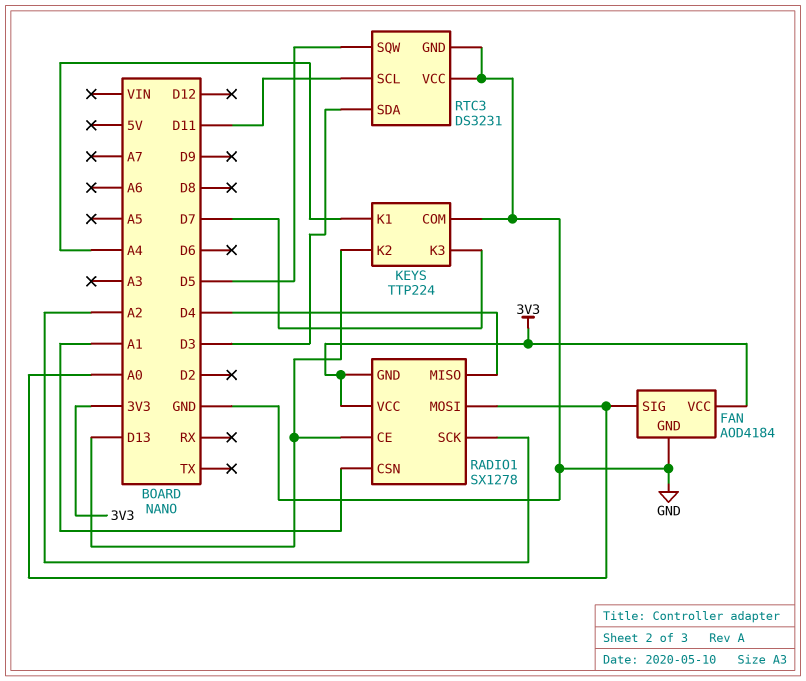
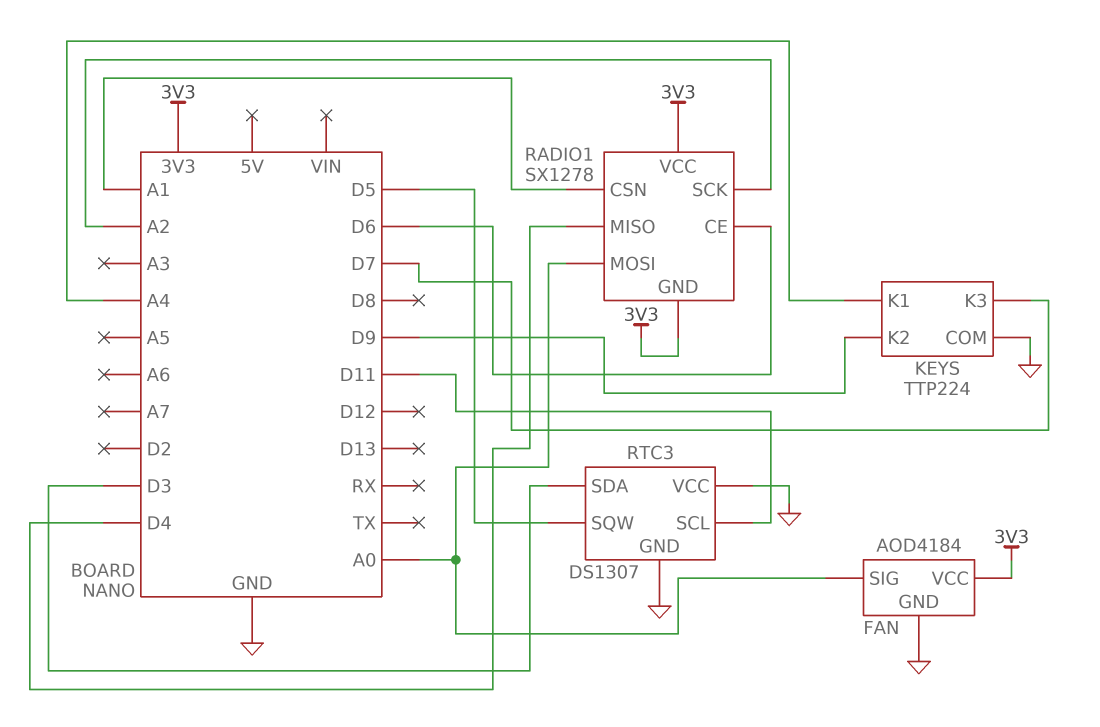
KEYS pin K2: D13 -> D9
RADIO1 pin CE: D13 -> D6
RTC3: DS3231 -> DS1307

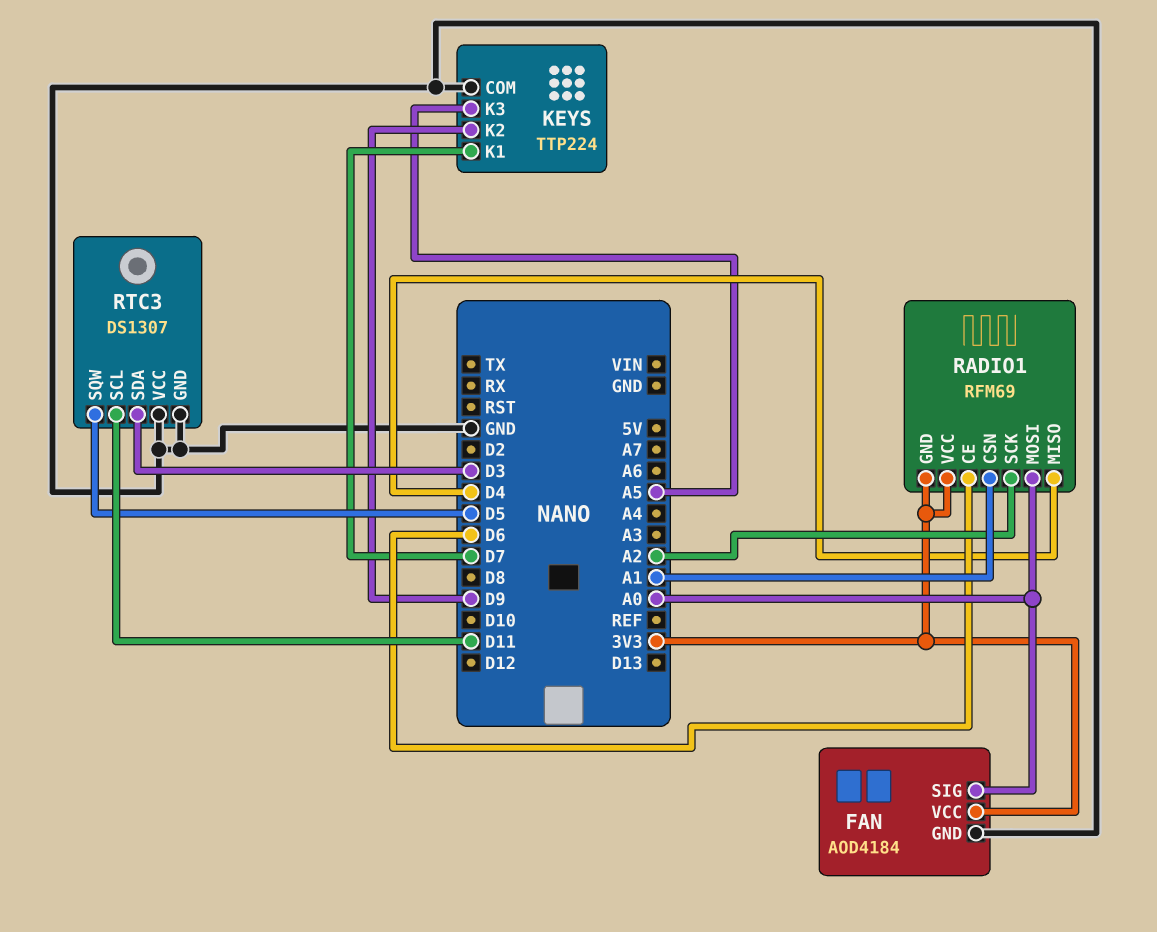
KEYS pin K1: A4 -> D7
KEYS pin K3: D7 -> A5
RADIO1: SX1278 -> RFM69

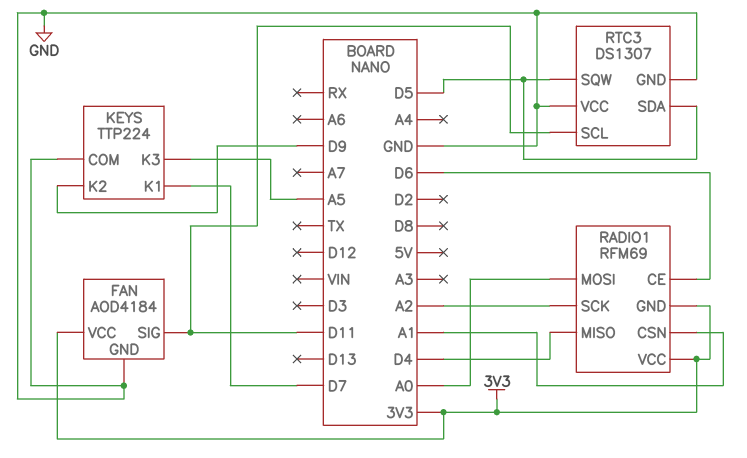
FAN pin SIG: A0 -> D11
RTC3 pin SDA: D3 -> D5

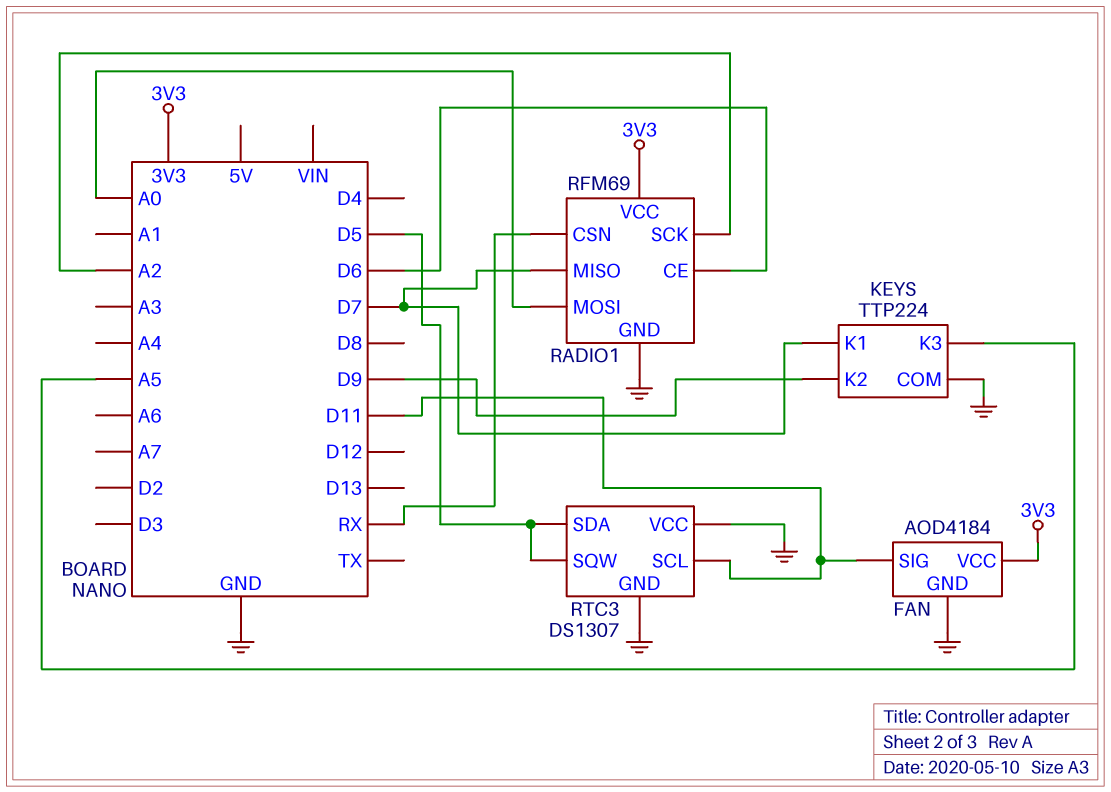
RADIO1 pin CSN: A1 -> RX
RADIO1 pin GND: 3V3 -> GND
RADIO1 pin MISO: D4 -> D7

